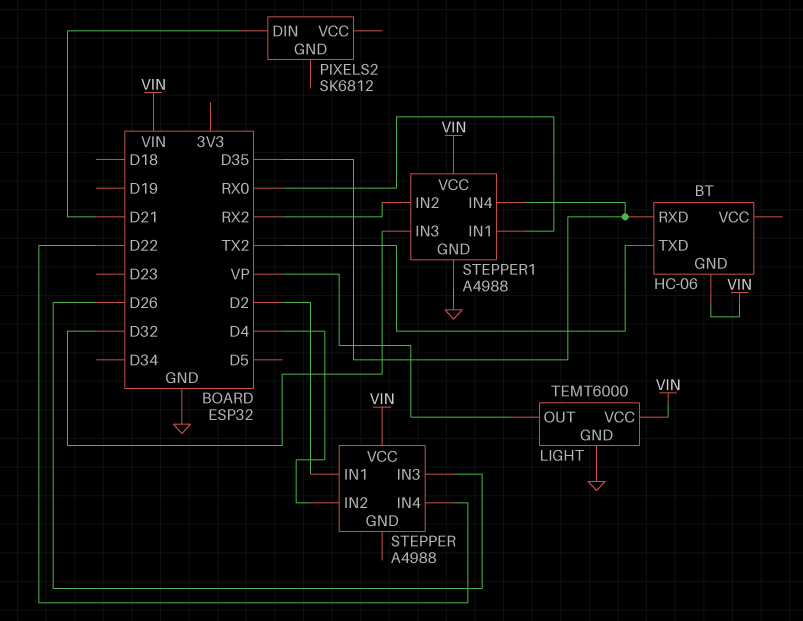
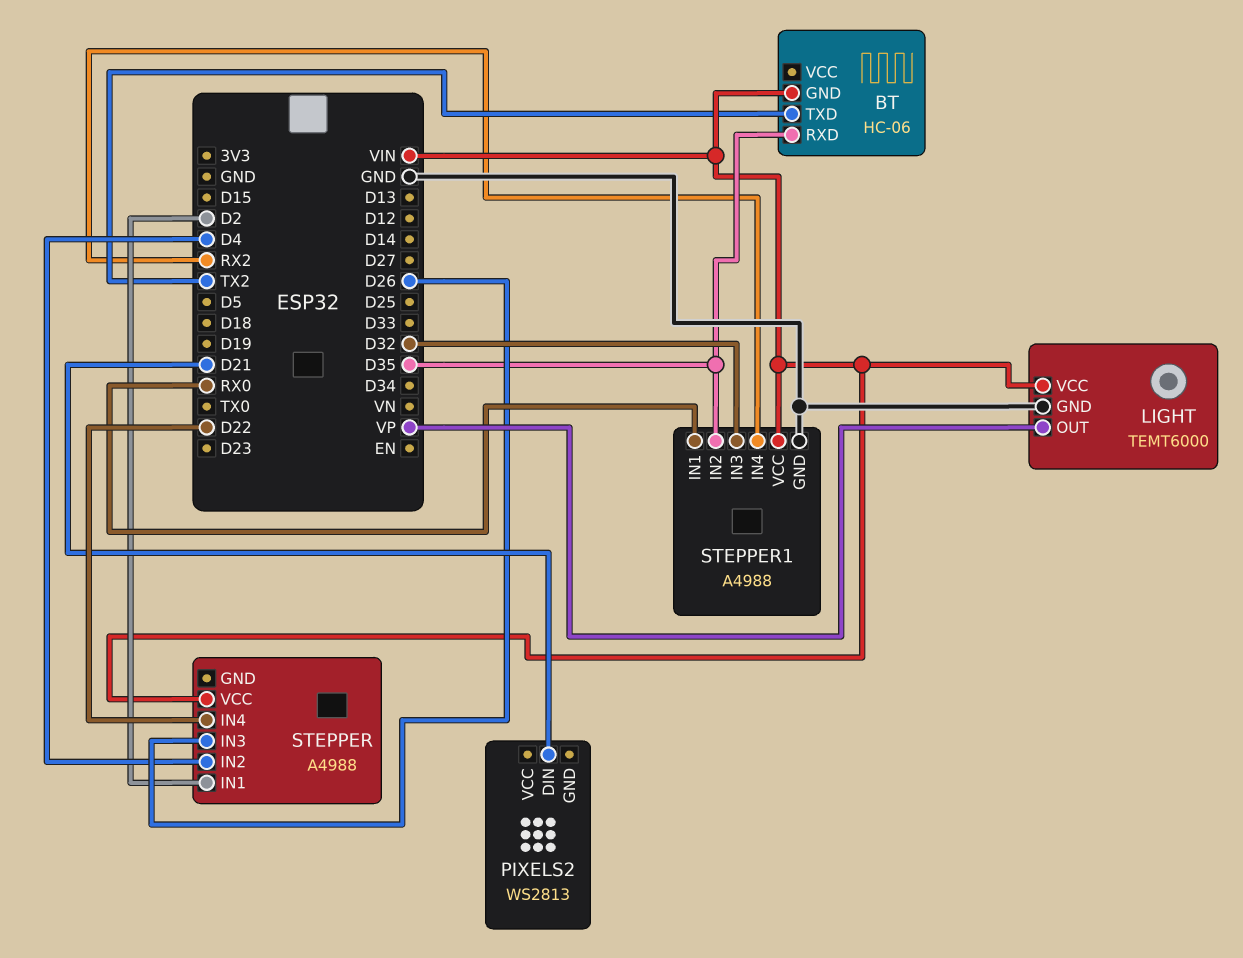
PIXELS2: SK6812 -> WS2813
STEPPER1 pin IN2: RX2 -> D35
STEPPER1 pin IN4: D35 -> RX2

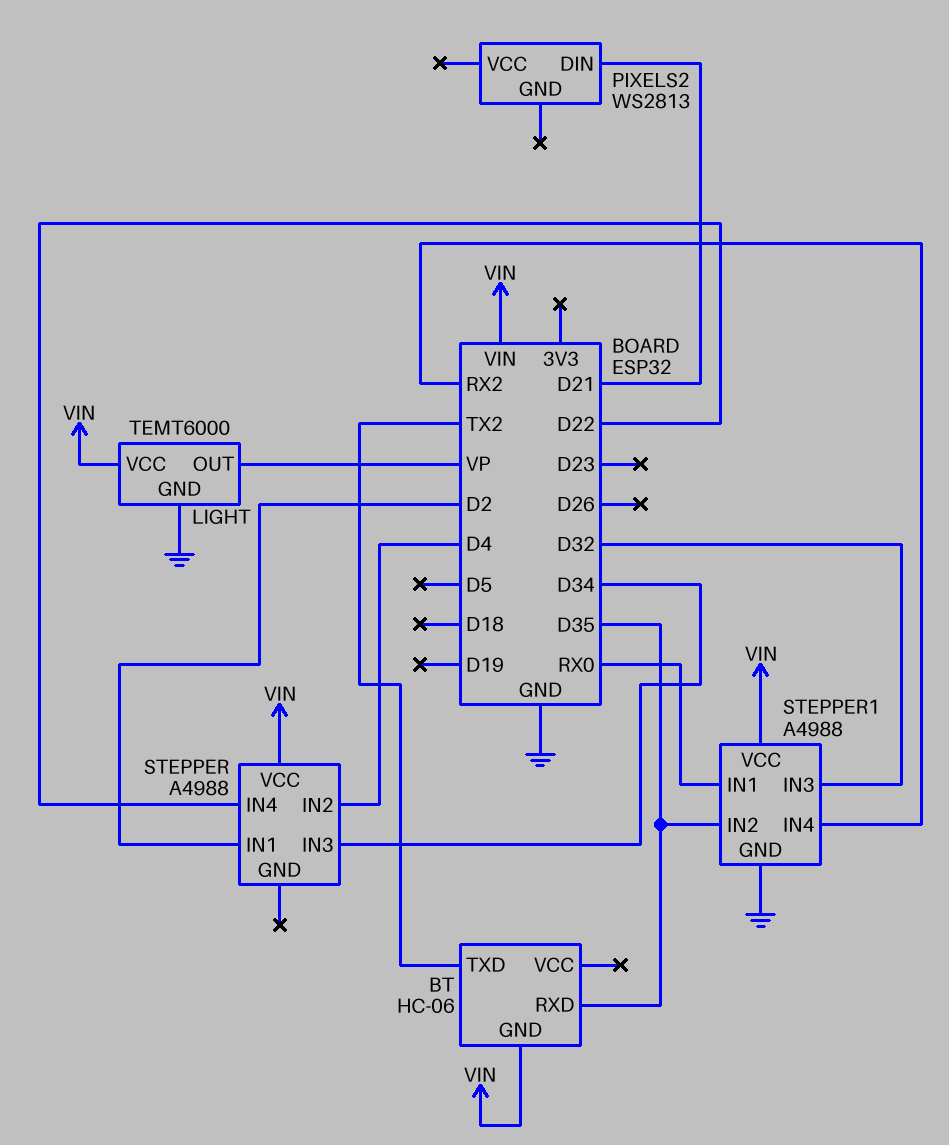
STEPPER pin IN3: D26 -> D34

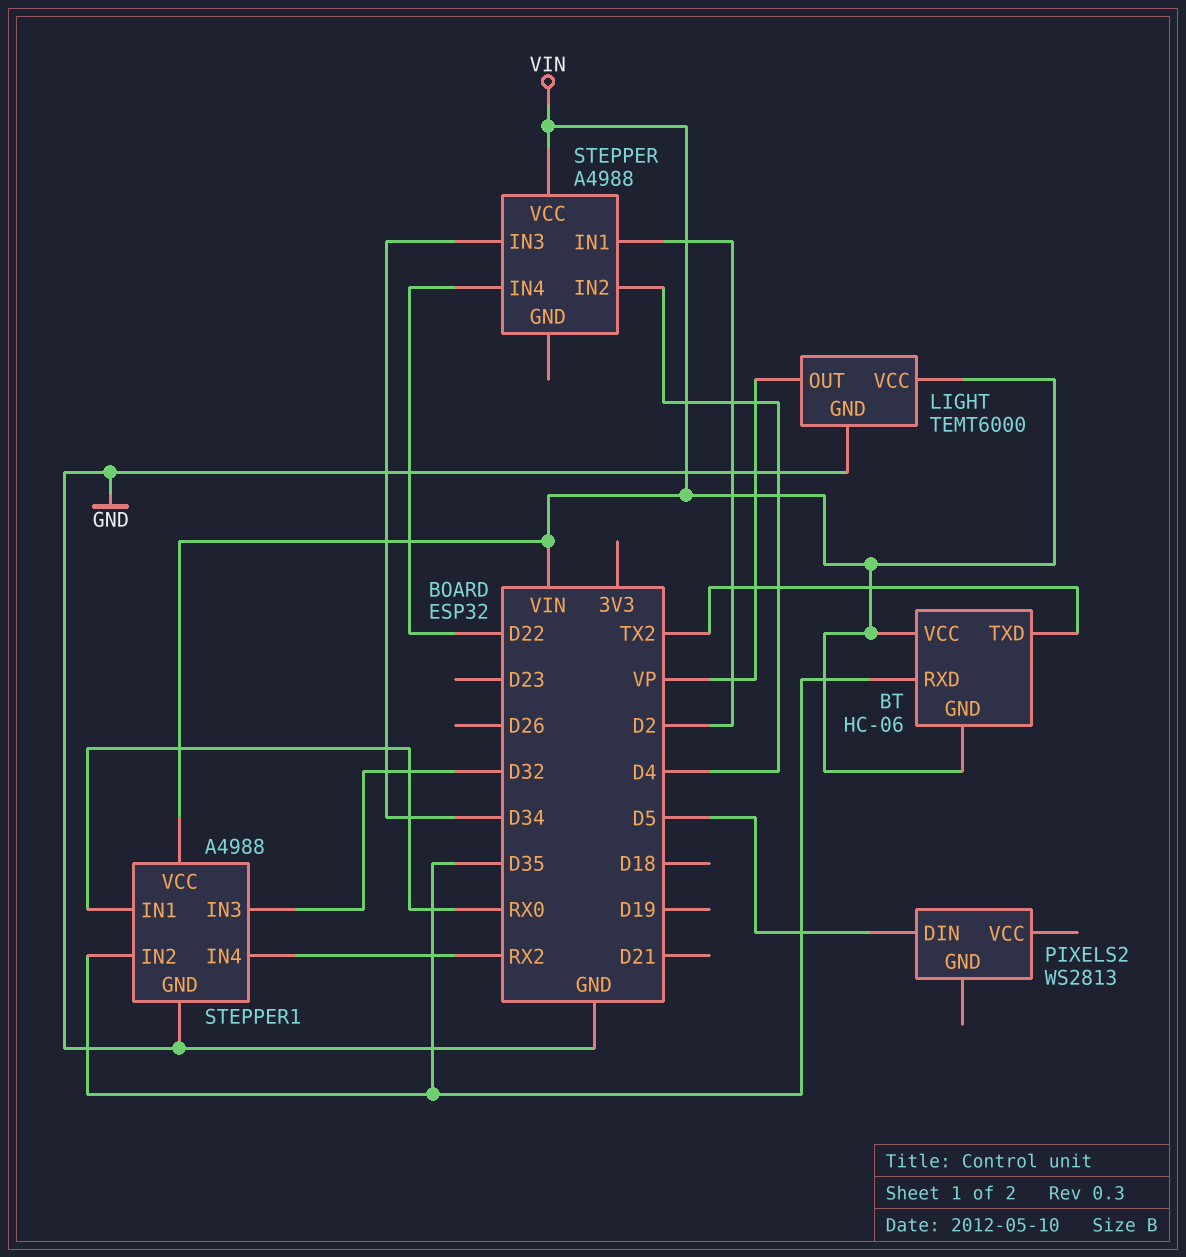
BT pin VCC: none -> VIN
PIXELS2 pin DIN: D21 -> D5

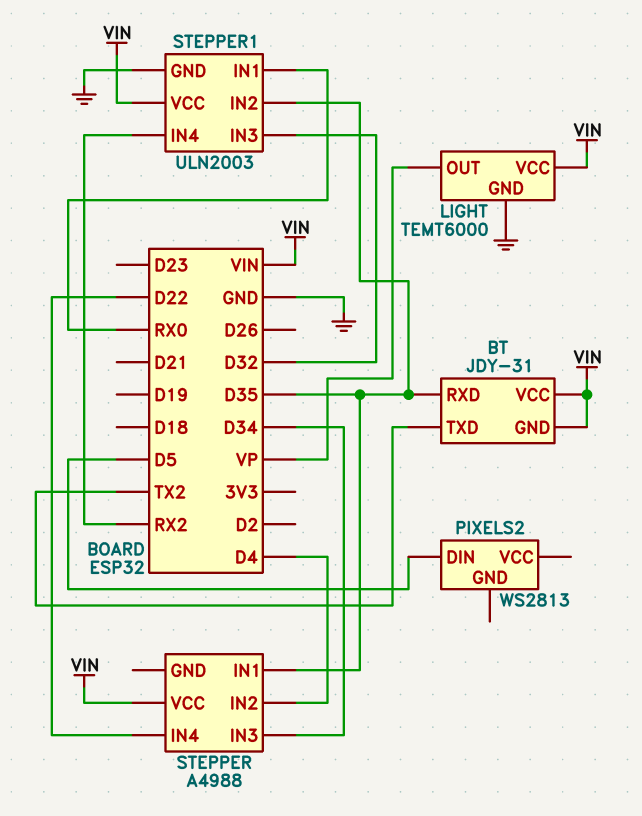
BT: HC-06 -> JDY-31
STEPPER pin IN1: D2 -> D35
STEPPER1: A4988 -> ULN2003

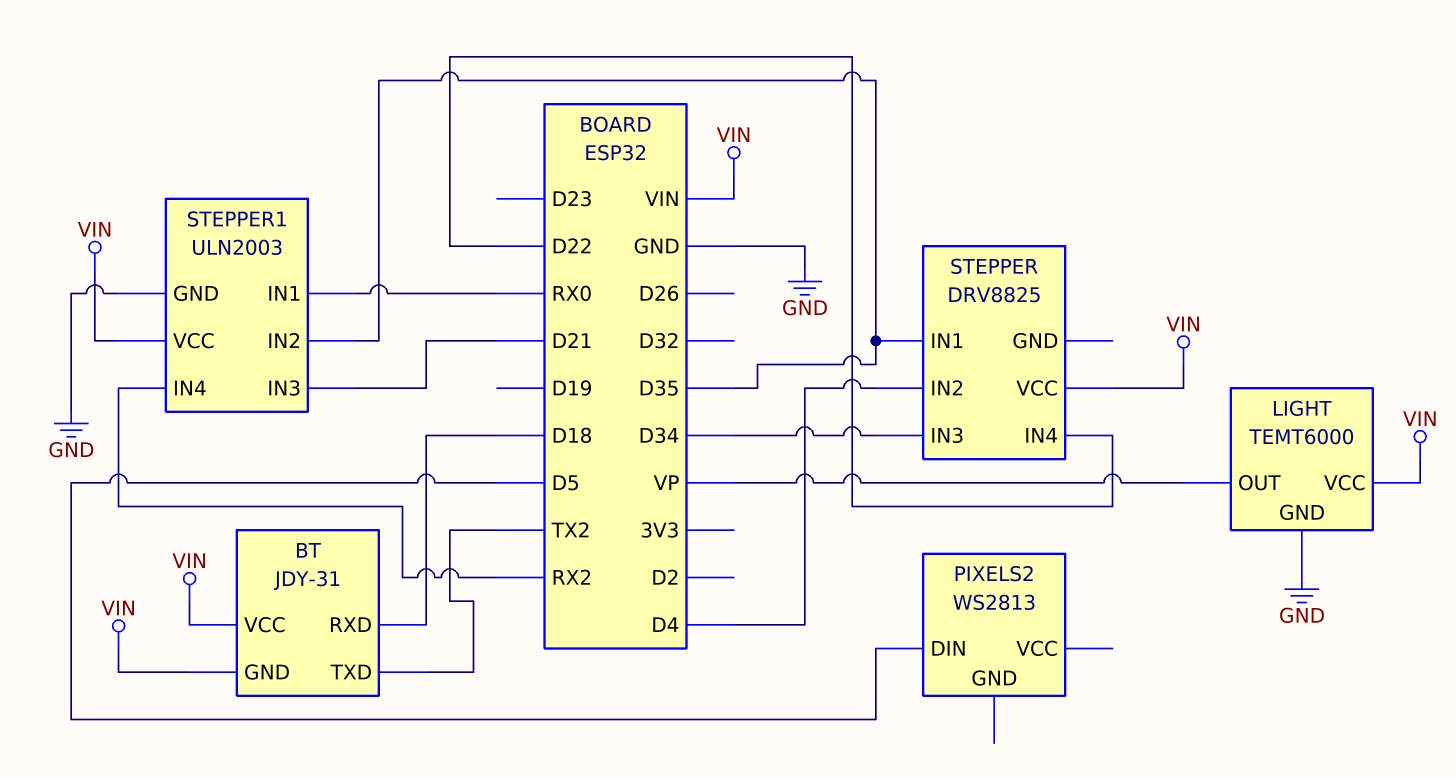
BT pin RXD: D35 -> D18
STEPPER: A4988 -> DRV8825
STEPPER1 pin IN3: D32 -> D21

